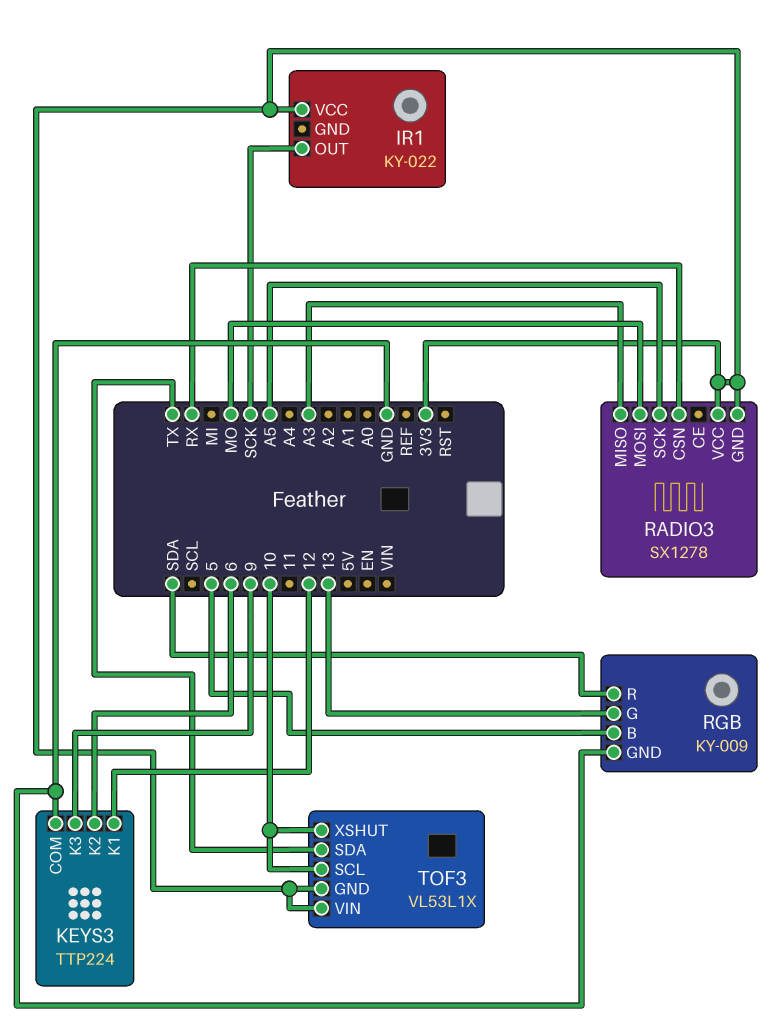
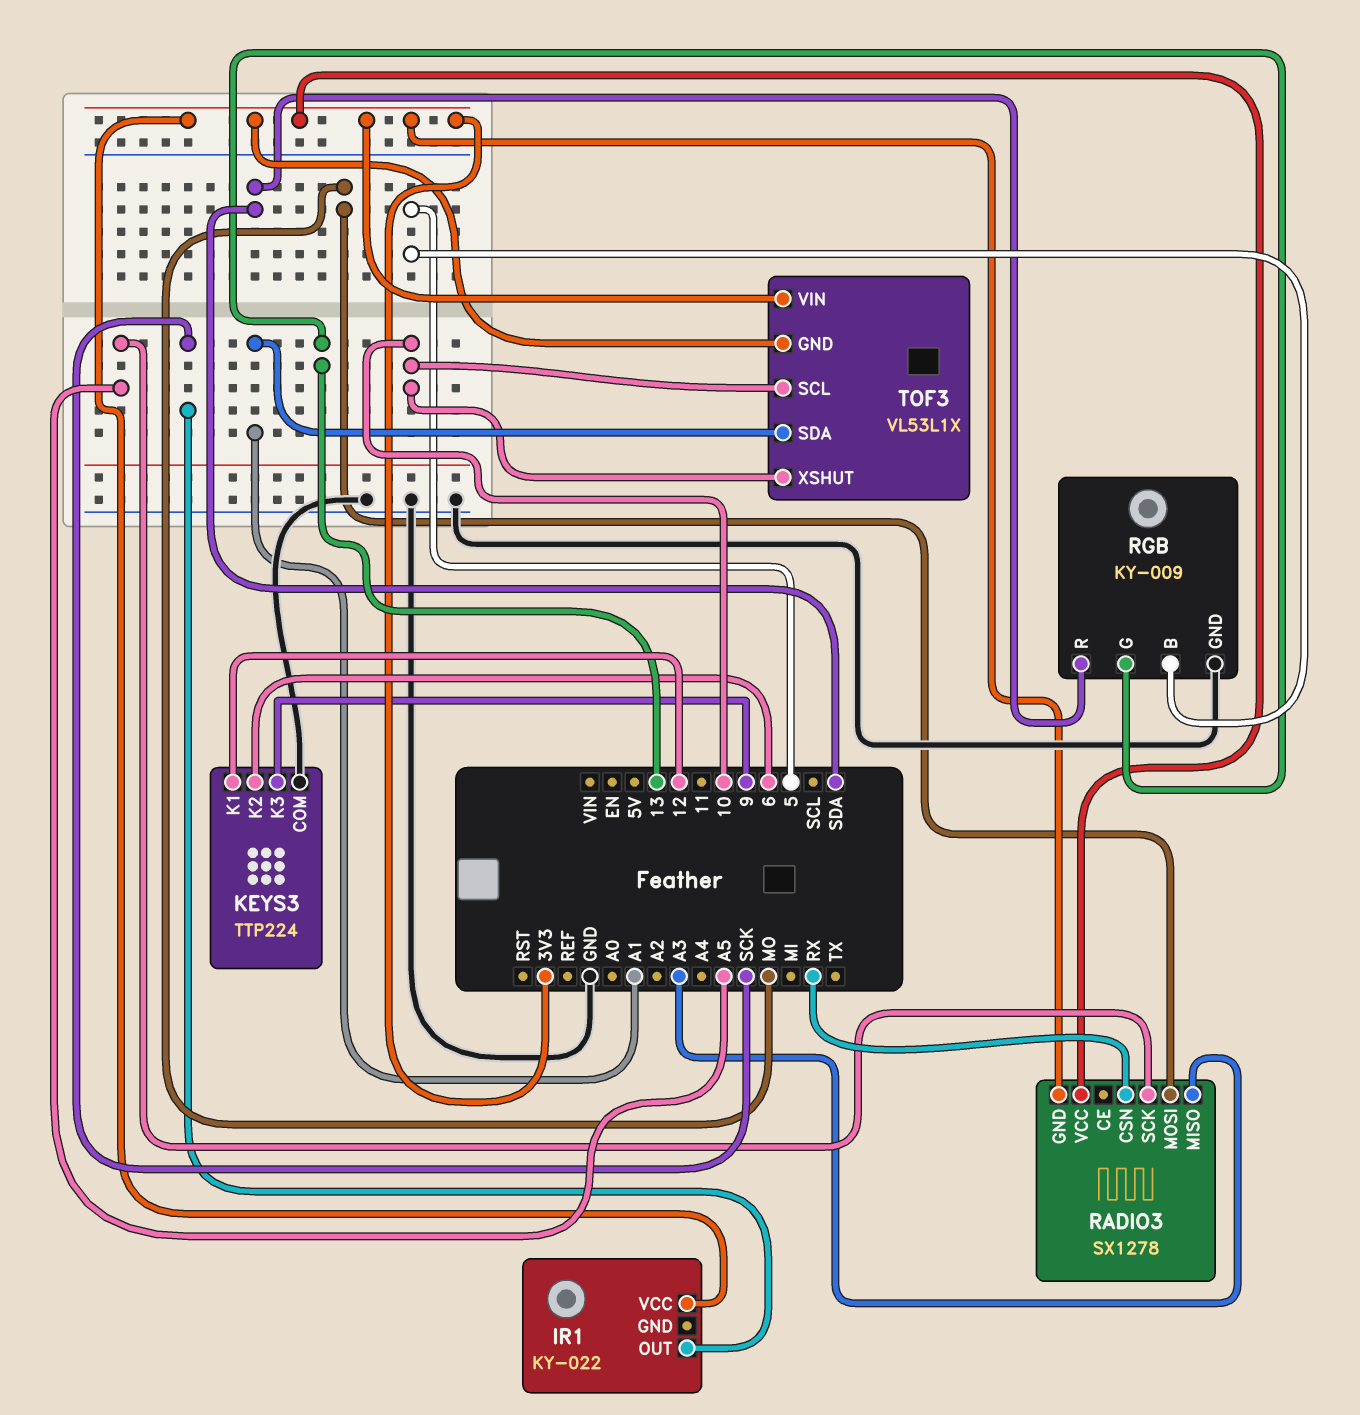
TOF3 pin SDA: TX -> A1

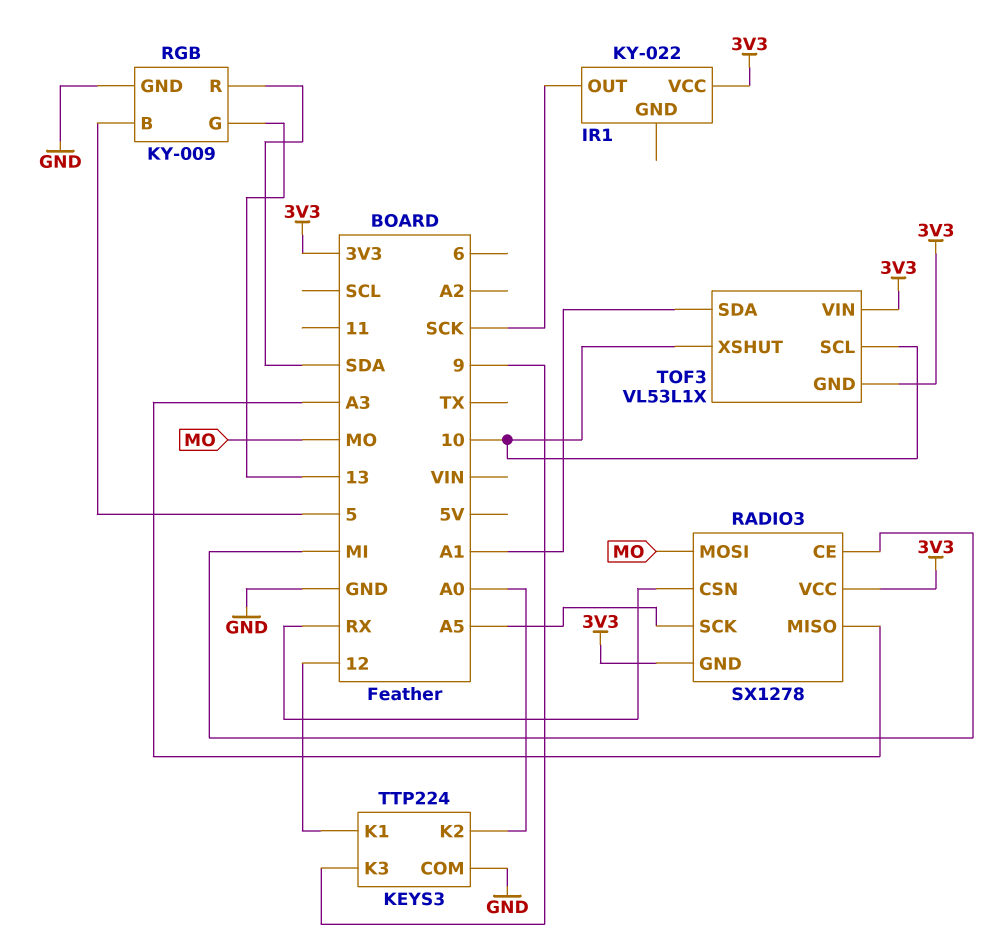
KEYS3 pin K2: 6 -> A0
RADIO3 pin CE: none -> MI

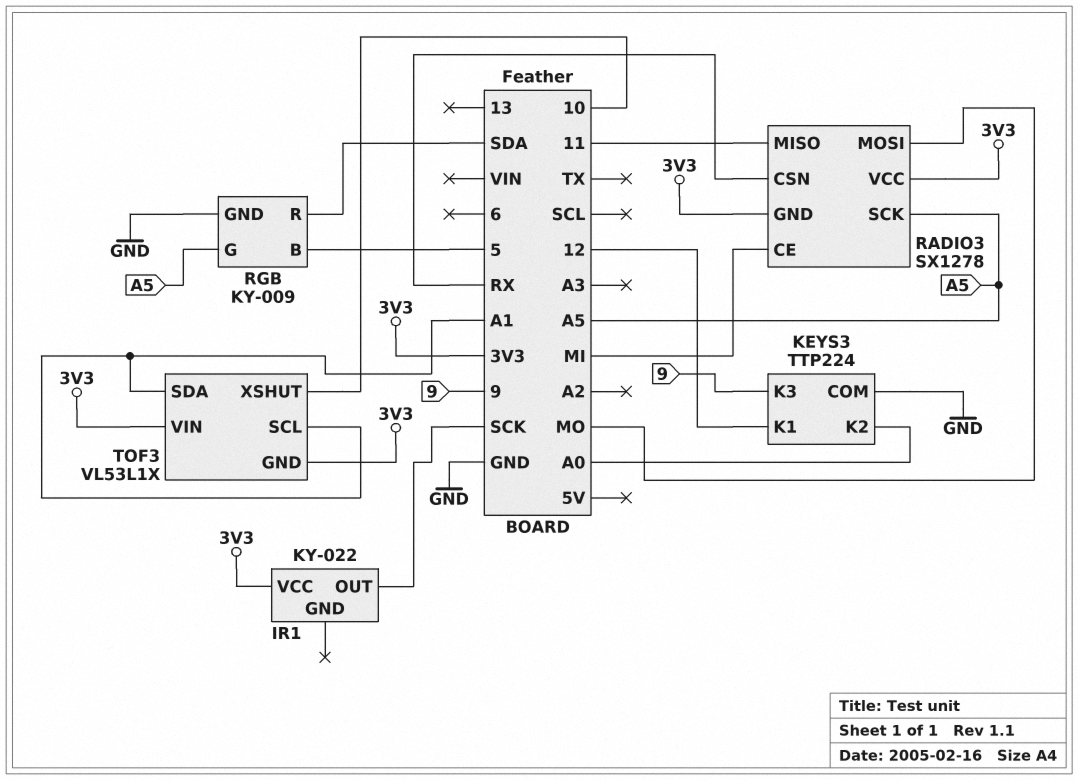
RADIO3 pin MISO: A3 -> 11
RGB pin G: 13 -> A5
TOF3 pin SCL: 10 -> A1

